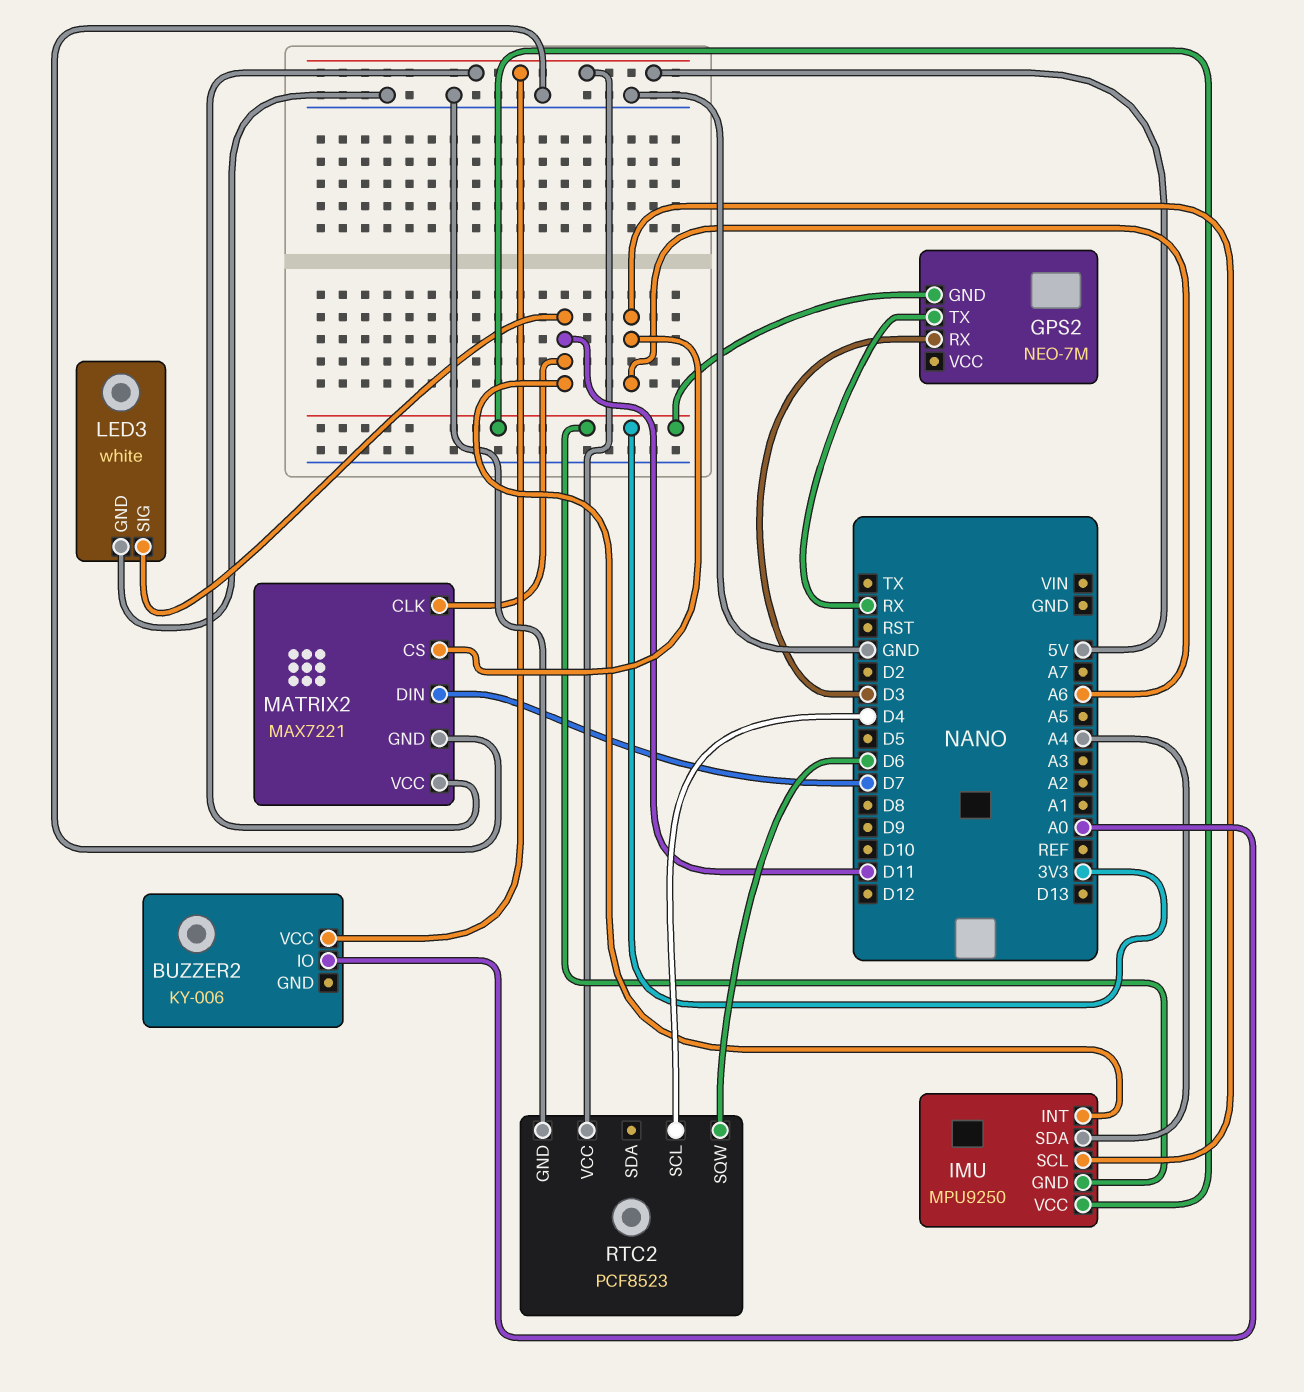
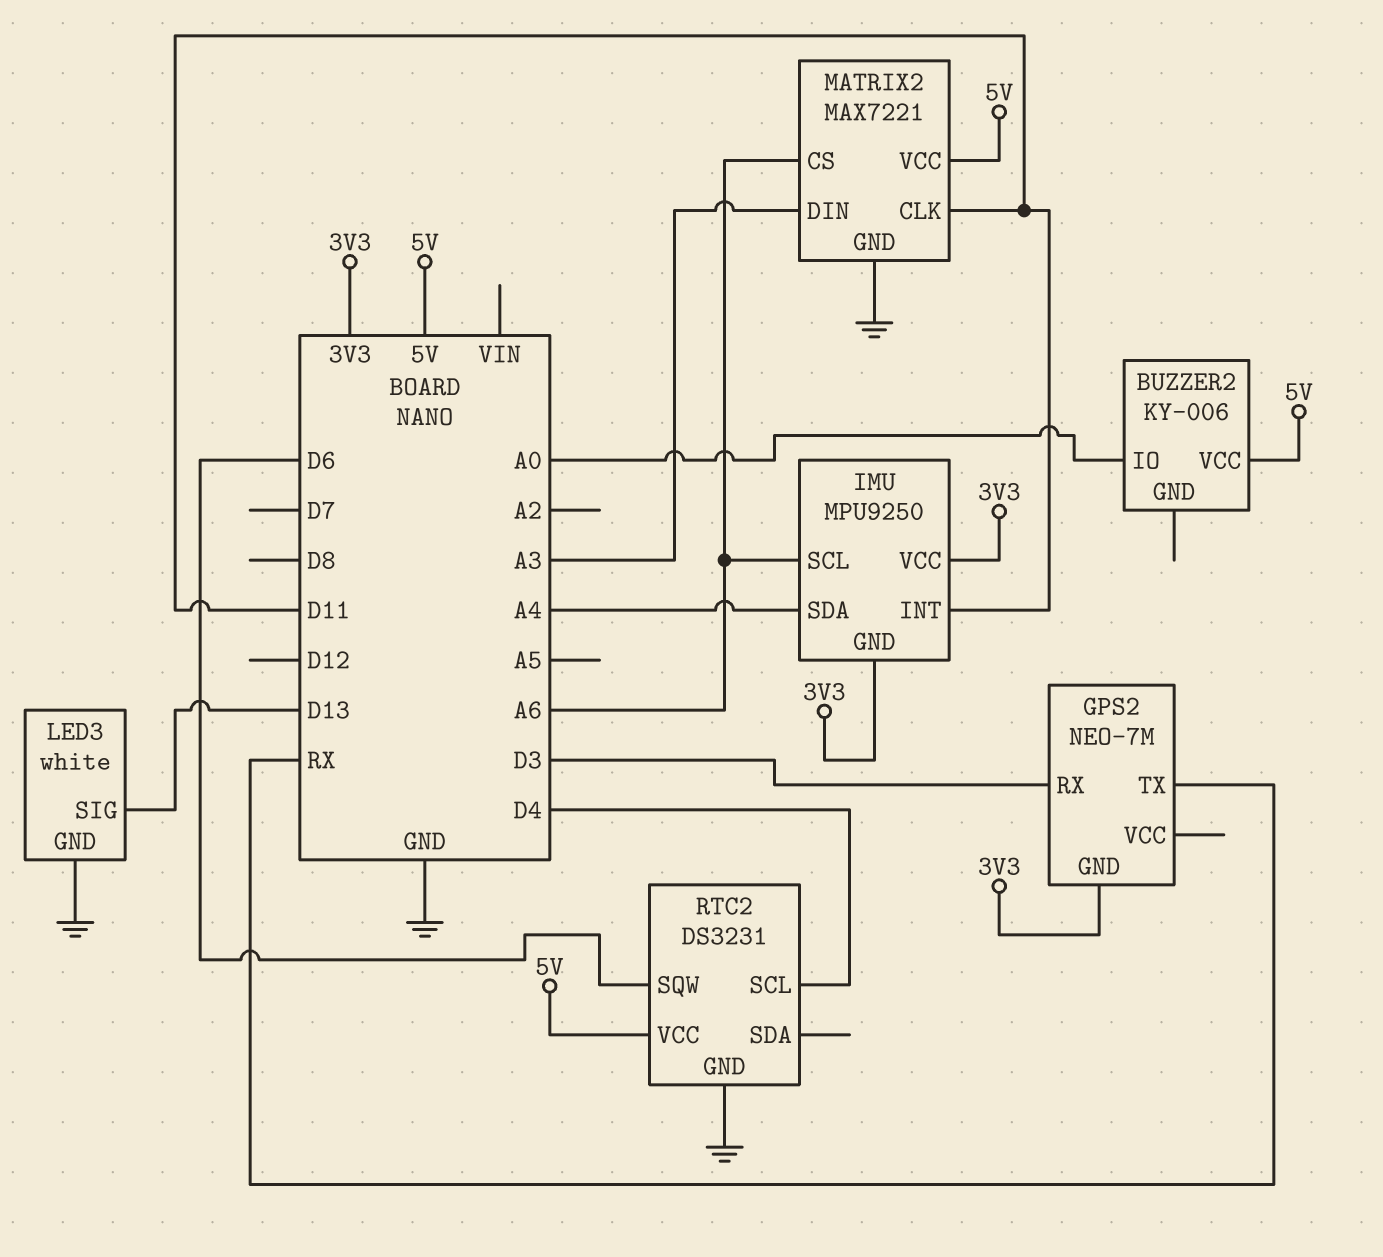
LED3 pin SIG: D11 -> D13
MATRIX2 pin DIN: D7 -> A3
RTC2: PCF8523 -> DS3231

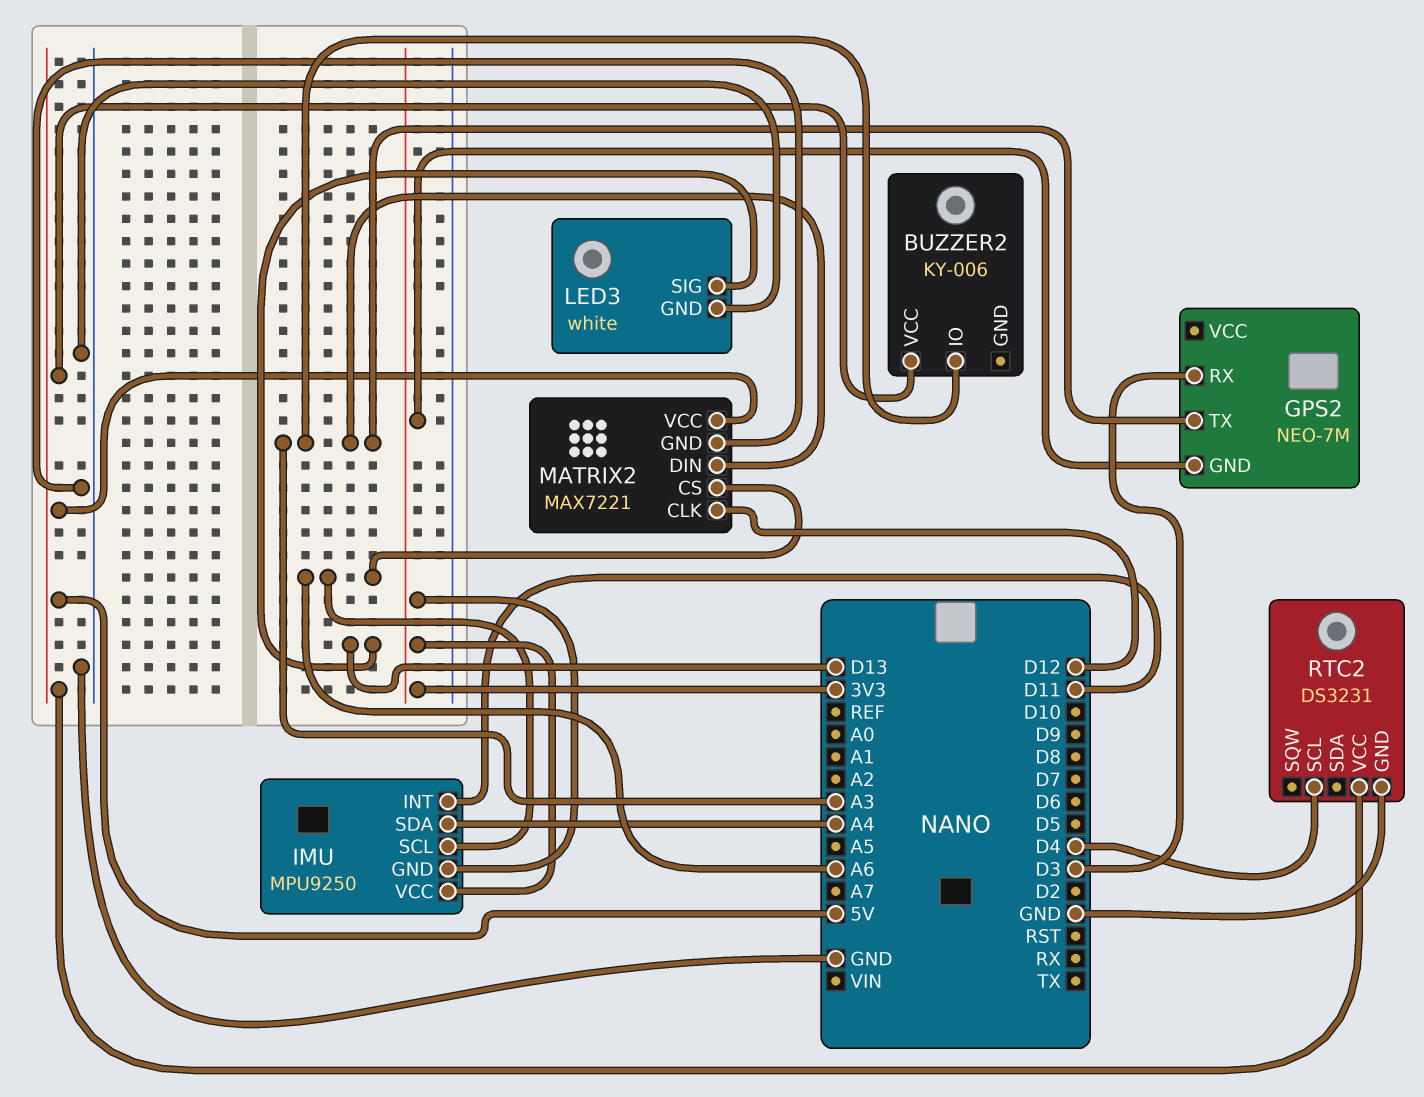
BUZZER2 pin IO: A0 -> A3
GPS2 pin TX: RX -> A3
MATRIX2 pin CLK: D11 -> D12
RTC2 pin SQW: D6 -> none

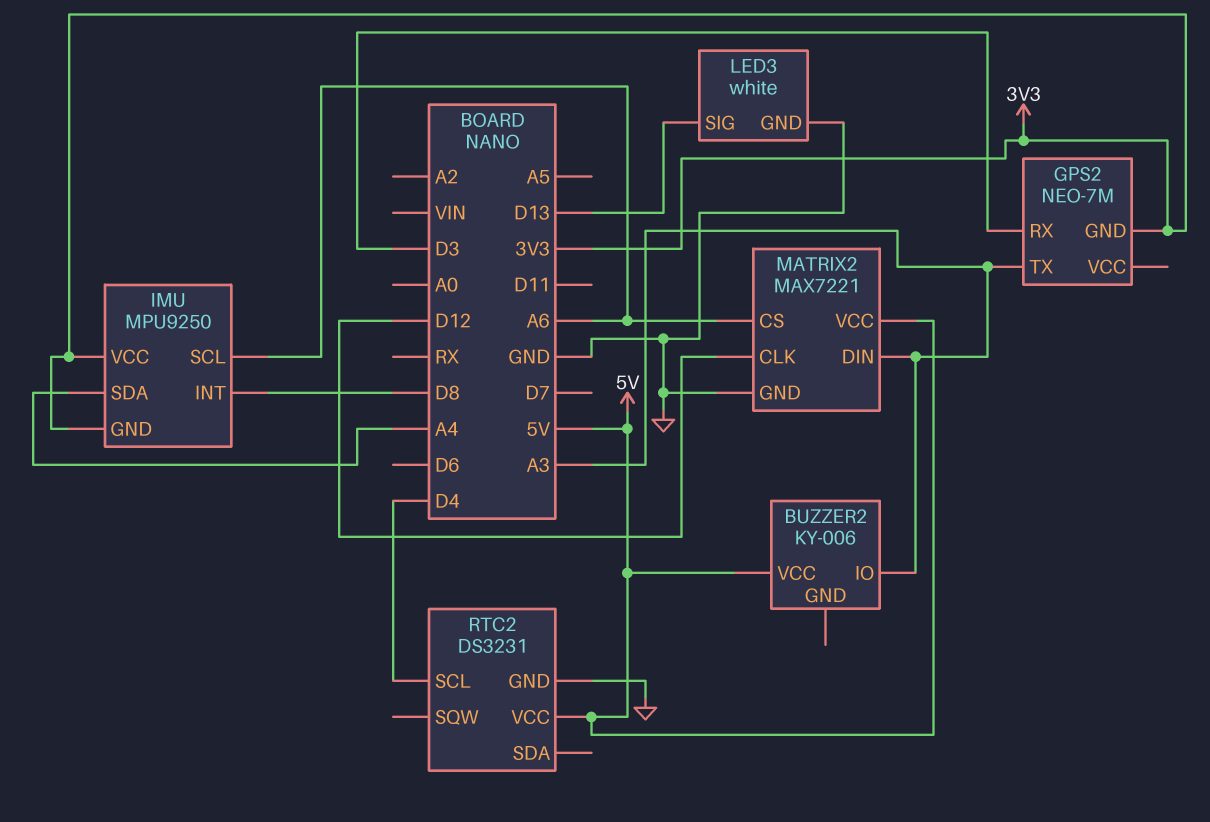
IMU pin INT: D11 -> D8

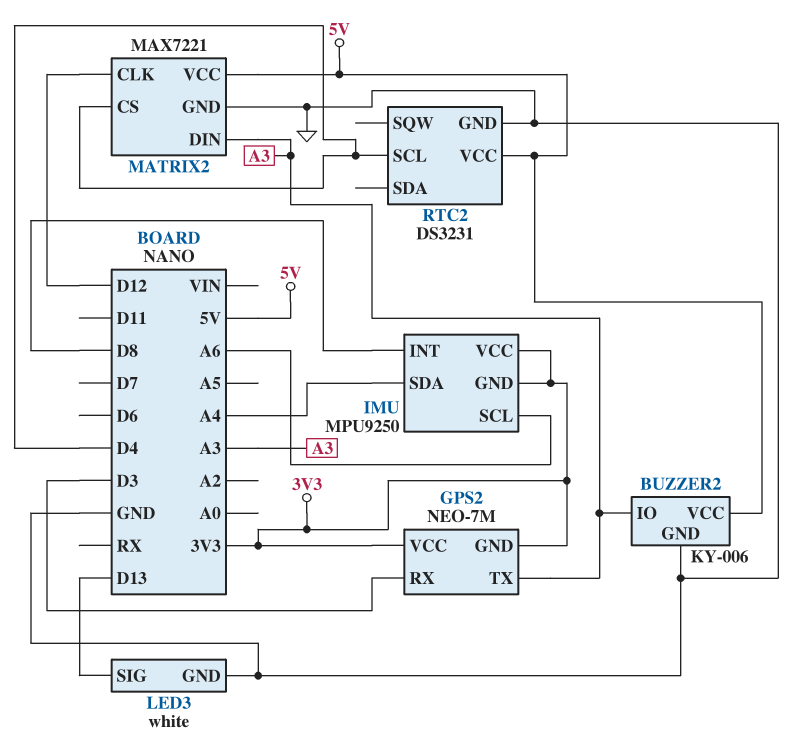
BUZZER2 pin GND: none -> GND
GPS2 pin VCC: none -> 3V3
MATRIX2 pin CS: A6 -> D4

